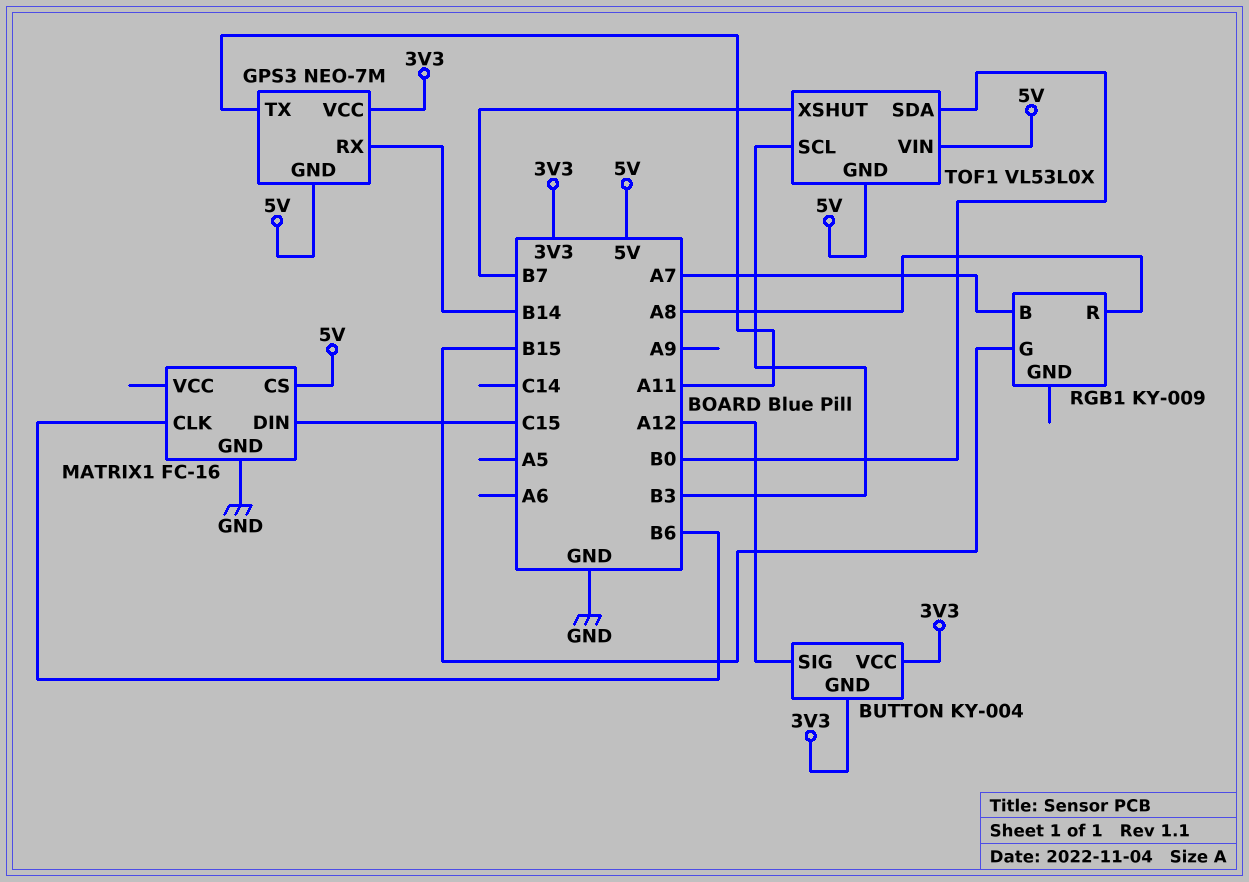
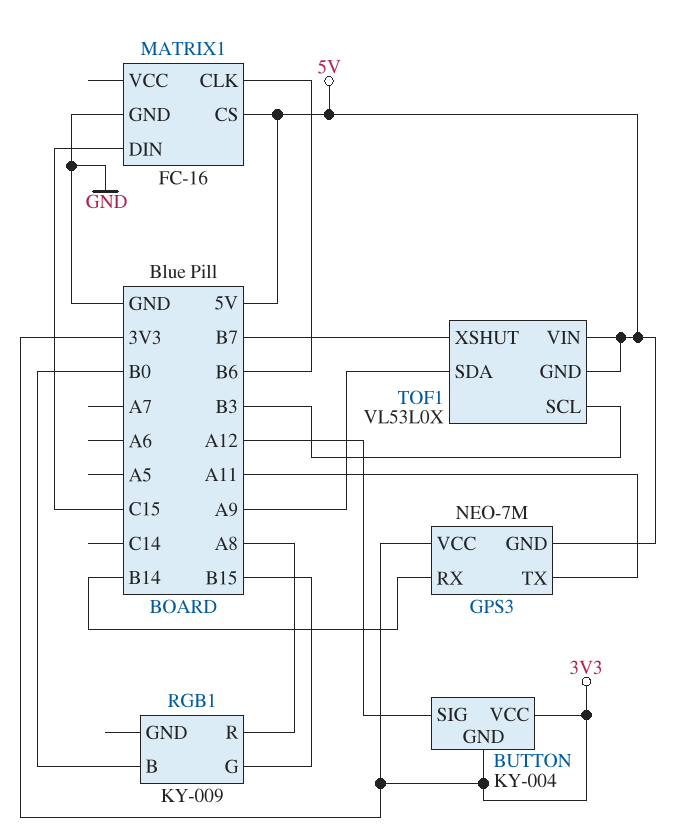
RGB1 pin B: A7 -> B0
TOF1 pin SDA: B0 -> A9

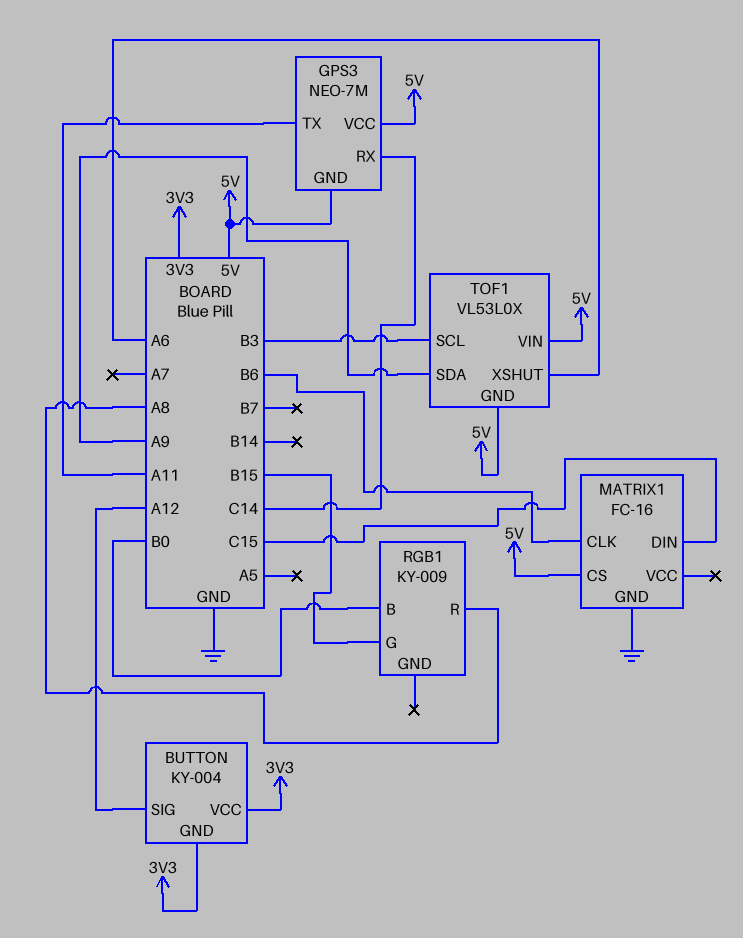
GPS3 pin RX: B14 -> C14
GPS3 pin VCC: 3V3 -> 5V
TOF1 pin XSHUT: B7 -> A6

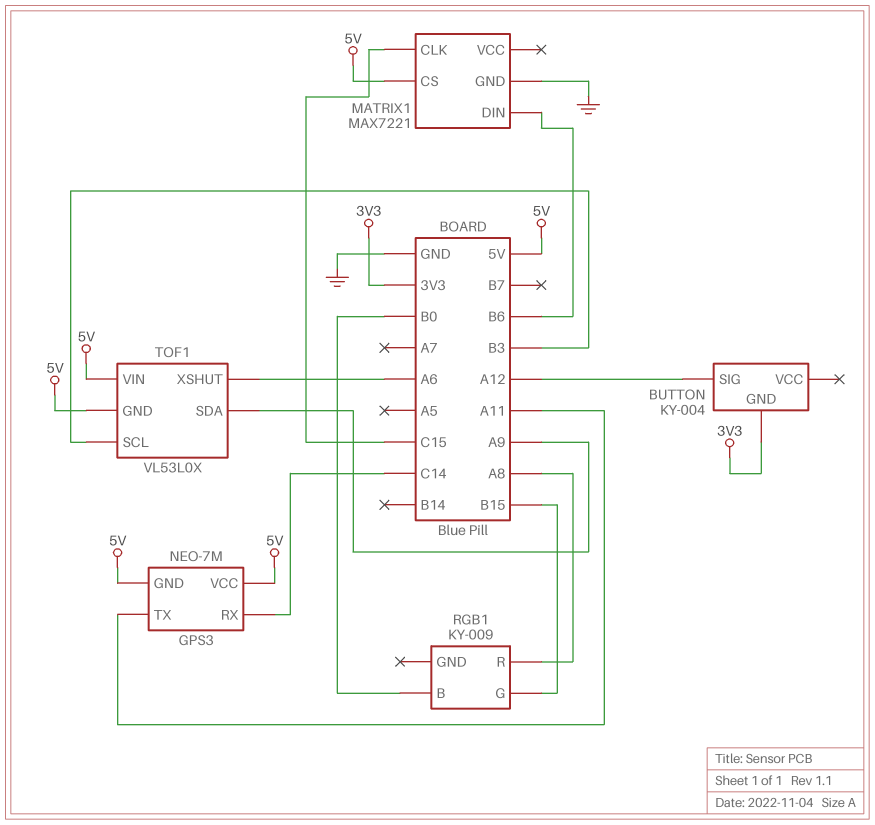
BUTTON pin VCC: 3V3 -> none
MATRIX1: FC-16 -> MAX7221
MATRIX1 pin CLK: B6 -> C15
MATRIX1 pin DIN: C15 -> B6

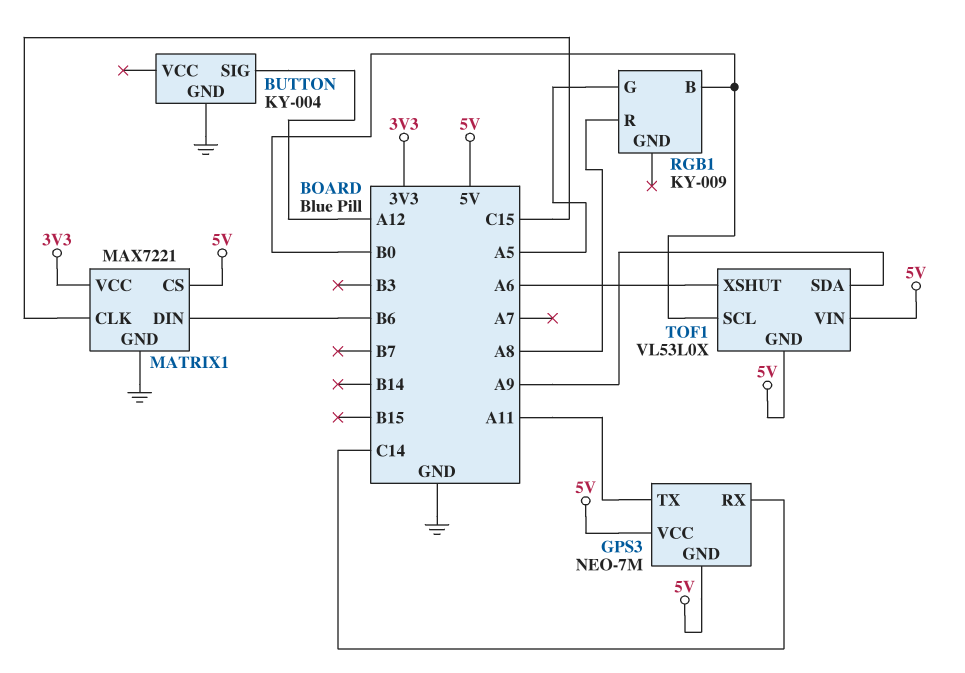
BUTTON pin GND: 3V3 -> GND
MATRIX1 pin VCC: none -> 3V3
RGB1 pin G: B15 -> A5
TOF1 pin SCL: B3 -> B0

